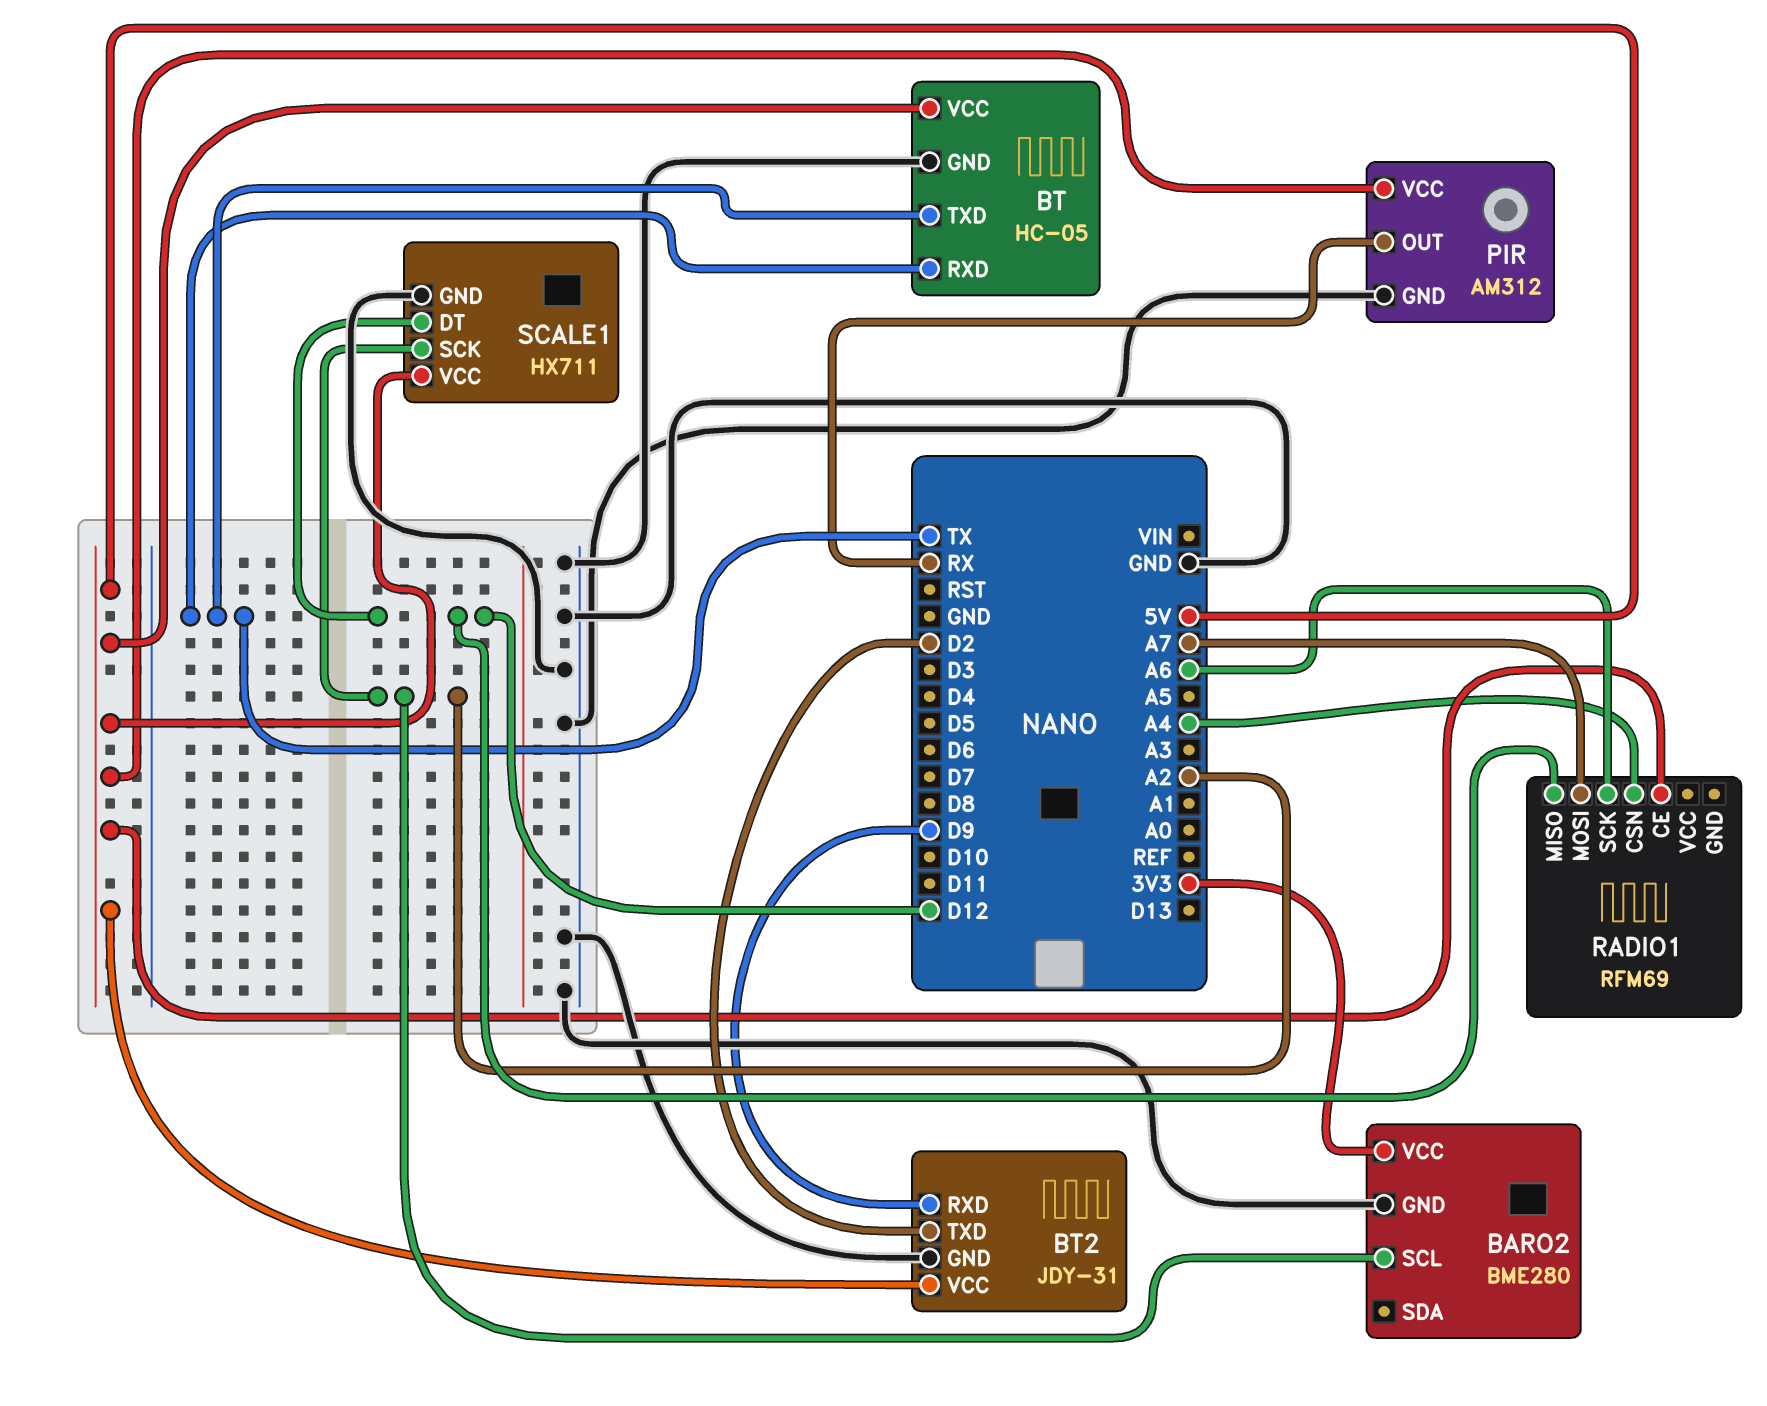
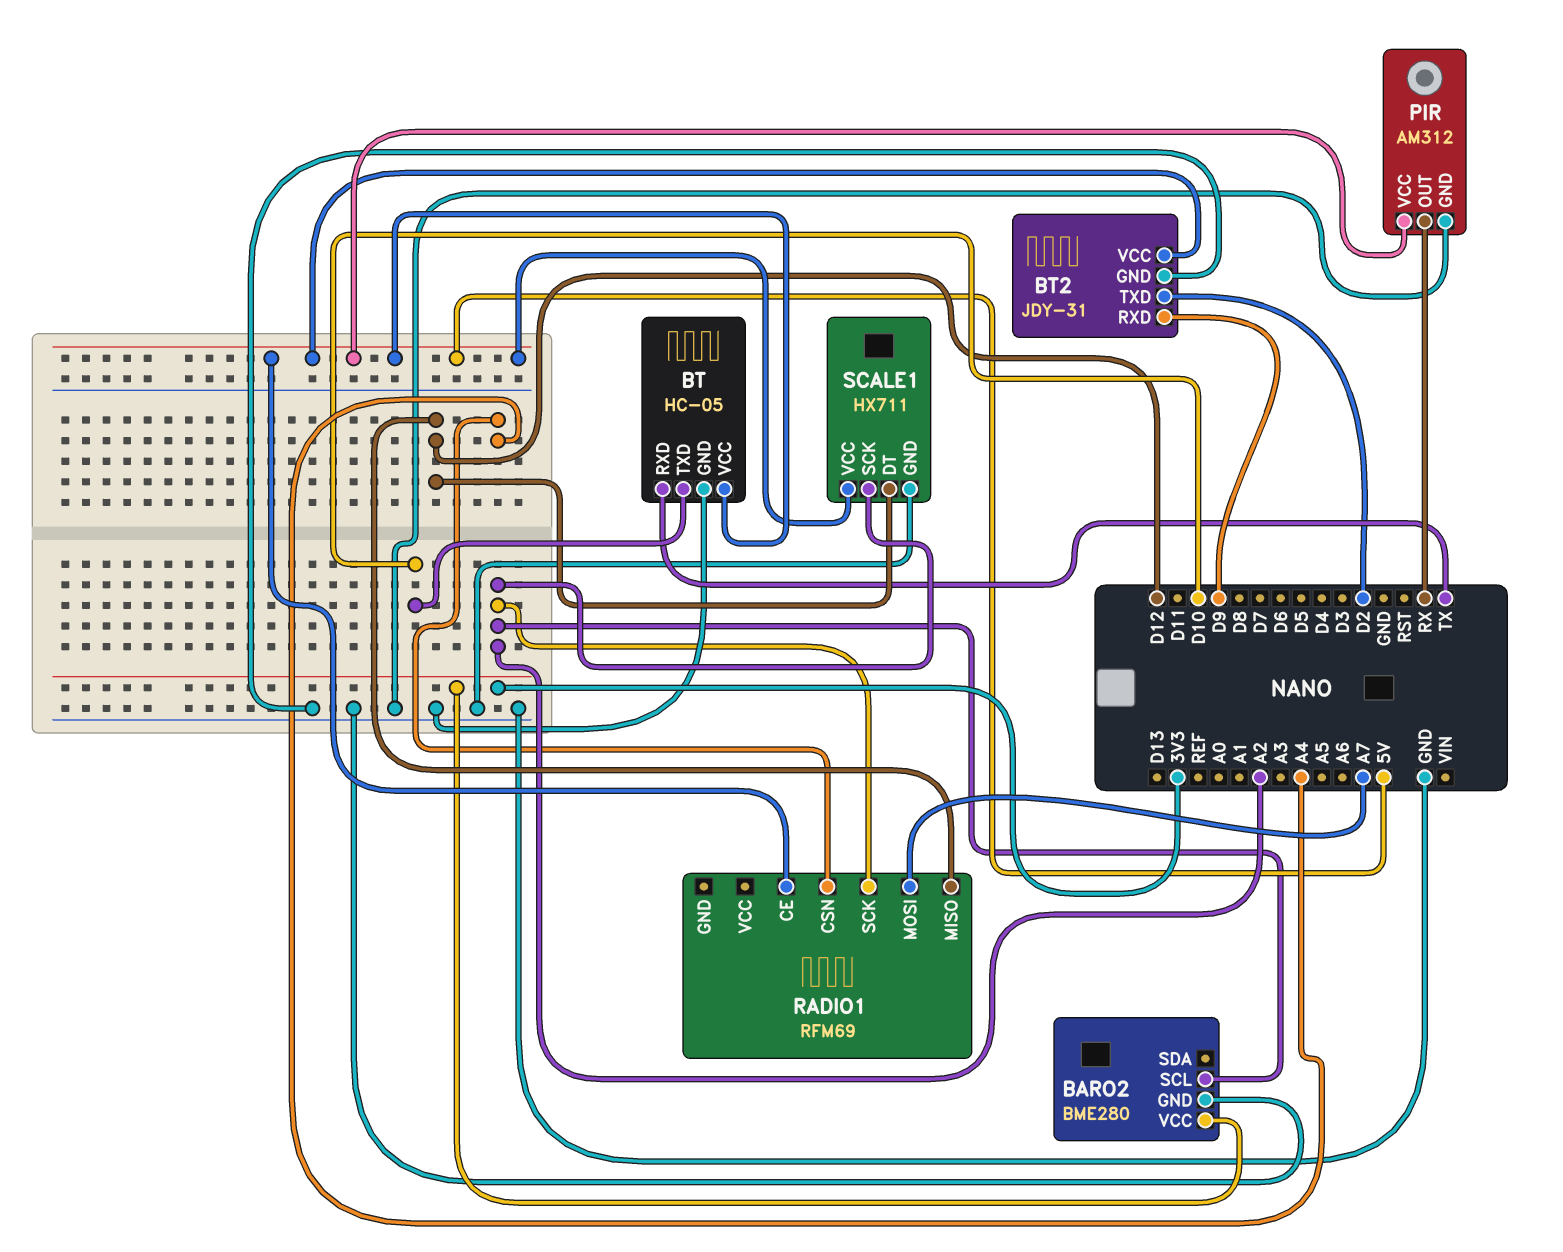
BT pin TXD: TX -> D10
RADIO1 pin SCK: A6 -> A2

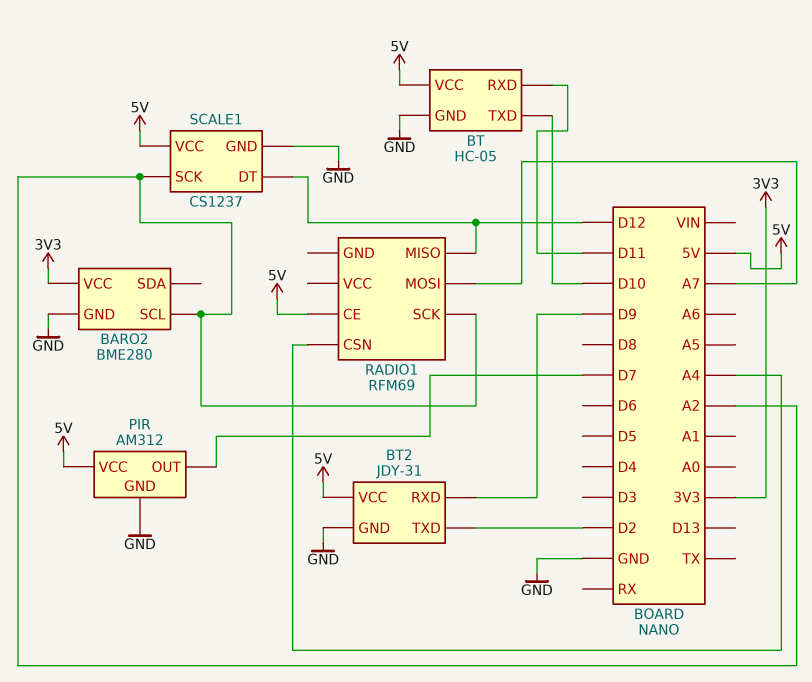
BT pin RXD: TX -> D11
PIR pin OUT: RX -> D7
SCALE1: HX711 -> CS1237

